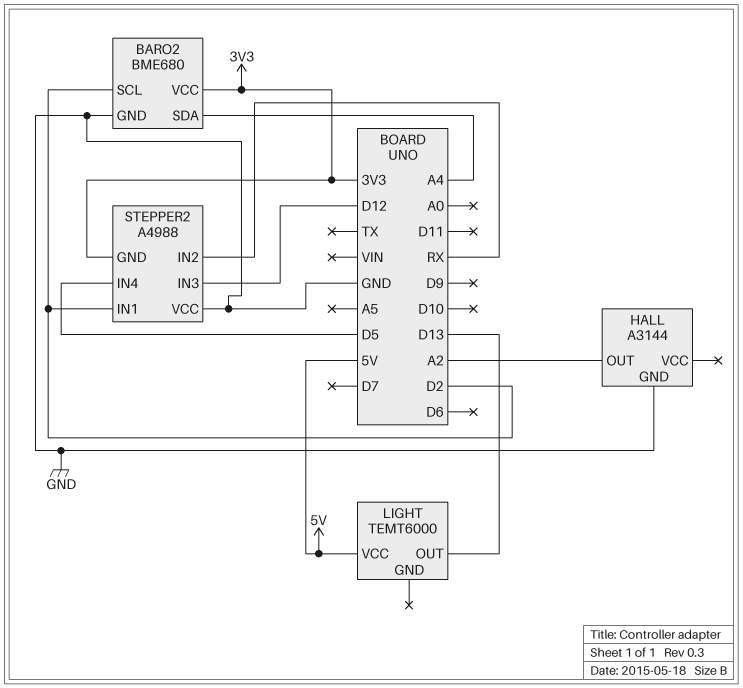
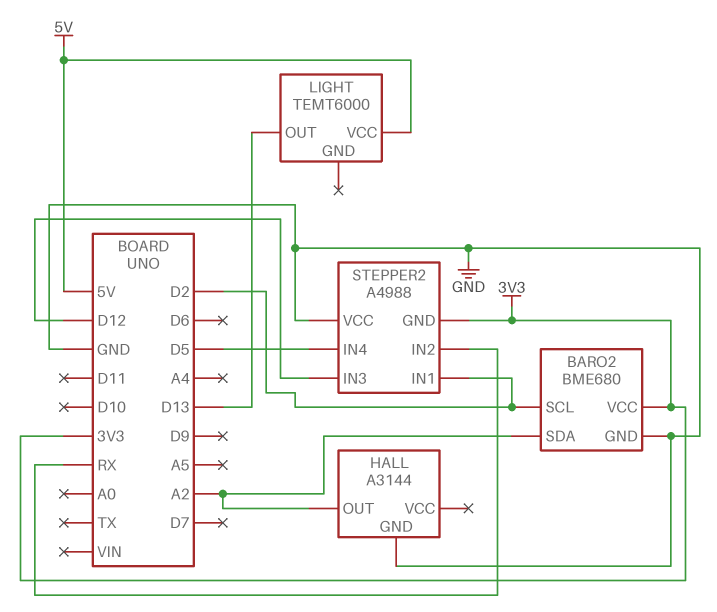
BARO2 pin SDA: A4 -> A2

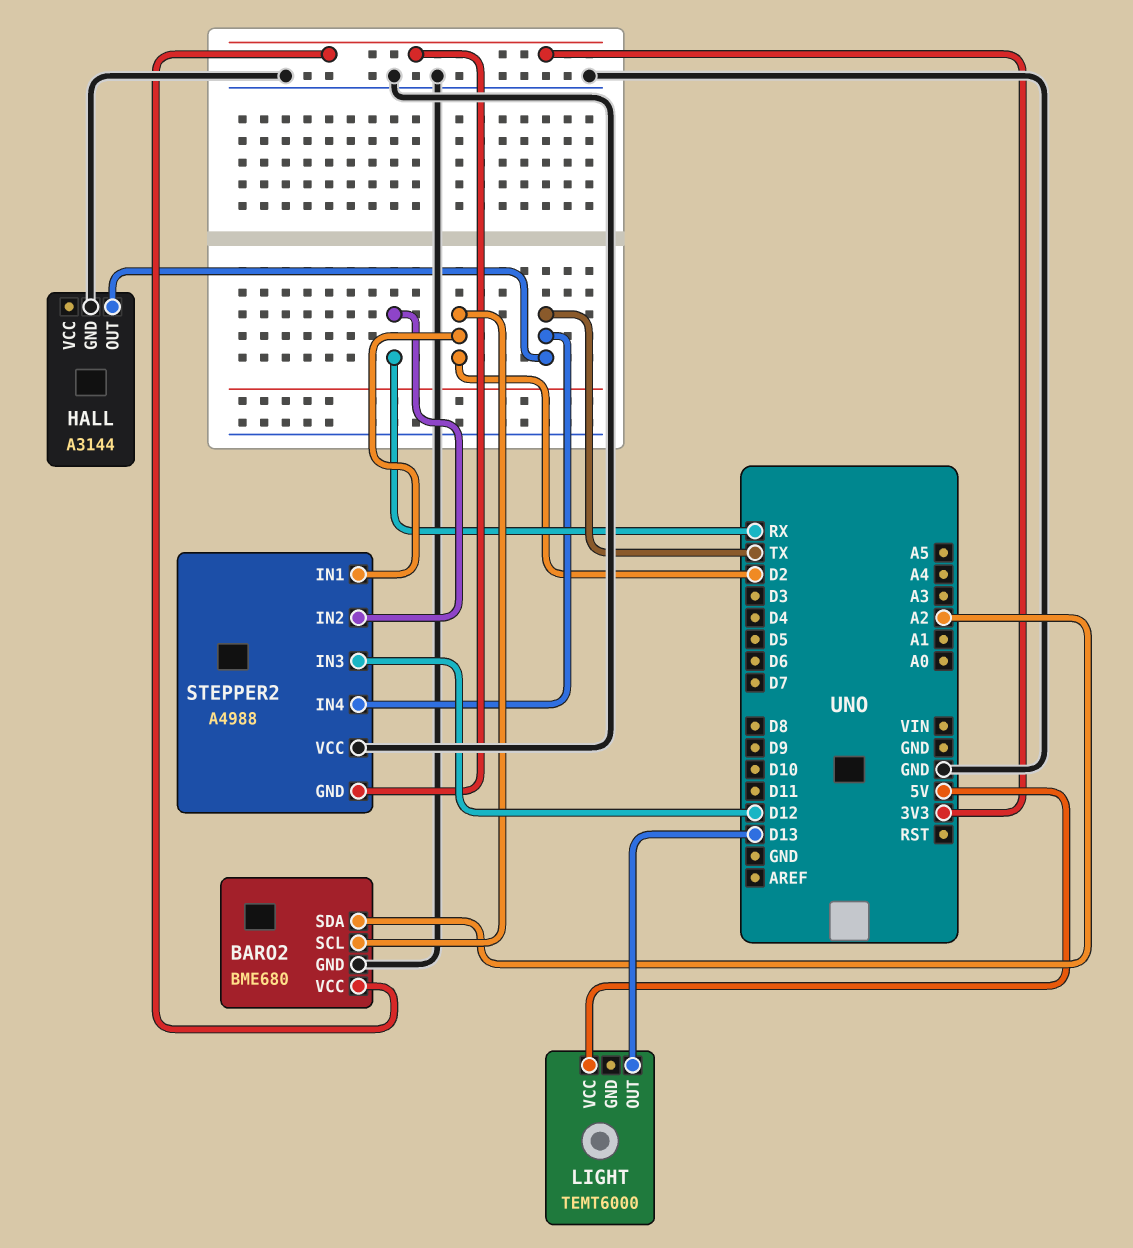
HALL pin OUT: A2 -> TX
STEPPER2 pin IN4: D5 -> TX

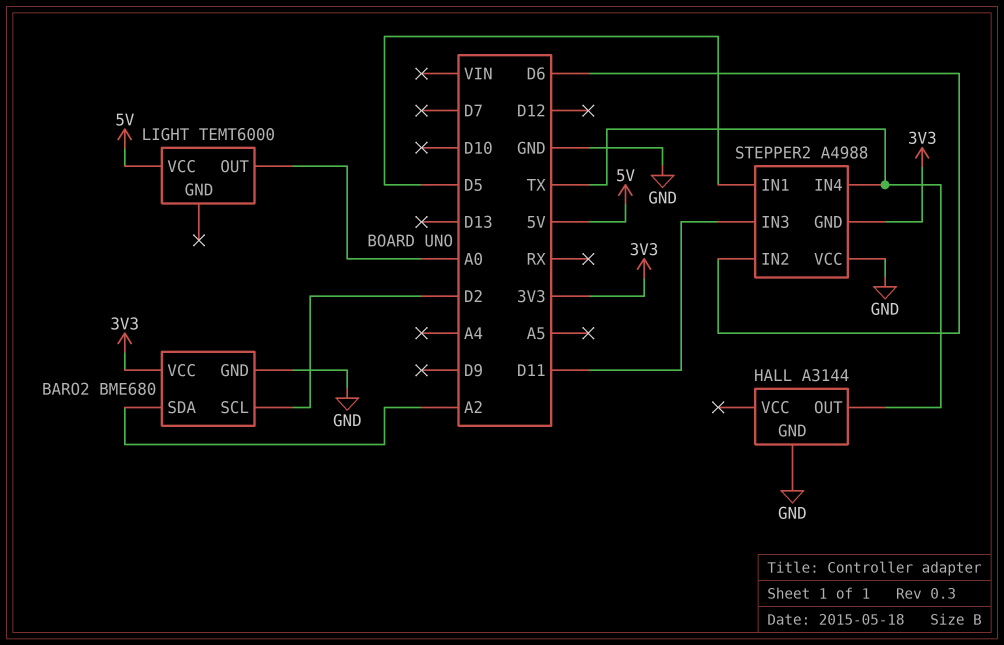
LIGHT pin OUT: D13 -> A0
STEPPER2 pin IN1: D2 -> D5
STEPPER2 pin IN2: RX -> D6
STEPPER2 pin IN3: D12 -> D11

